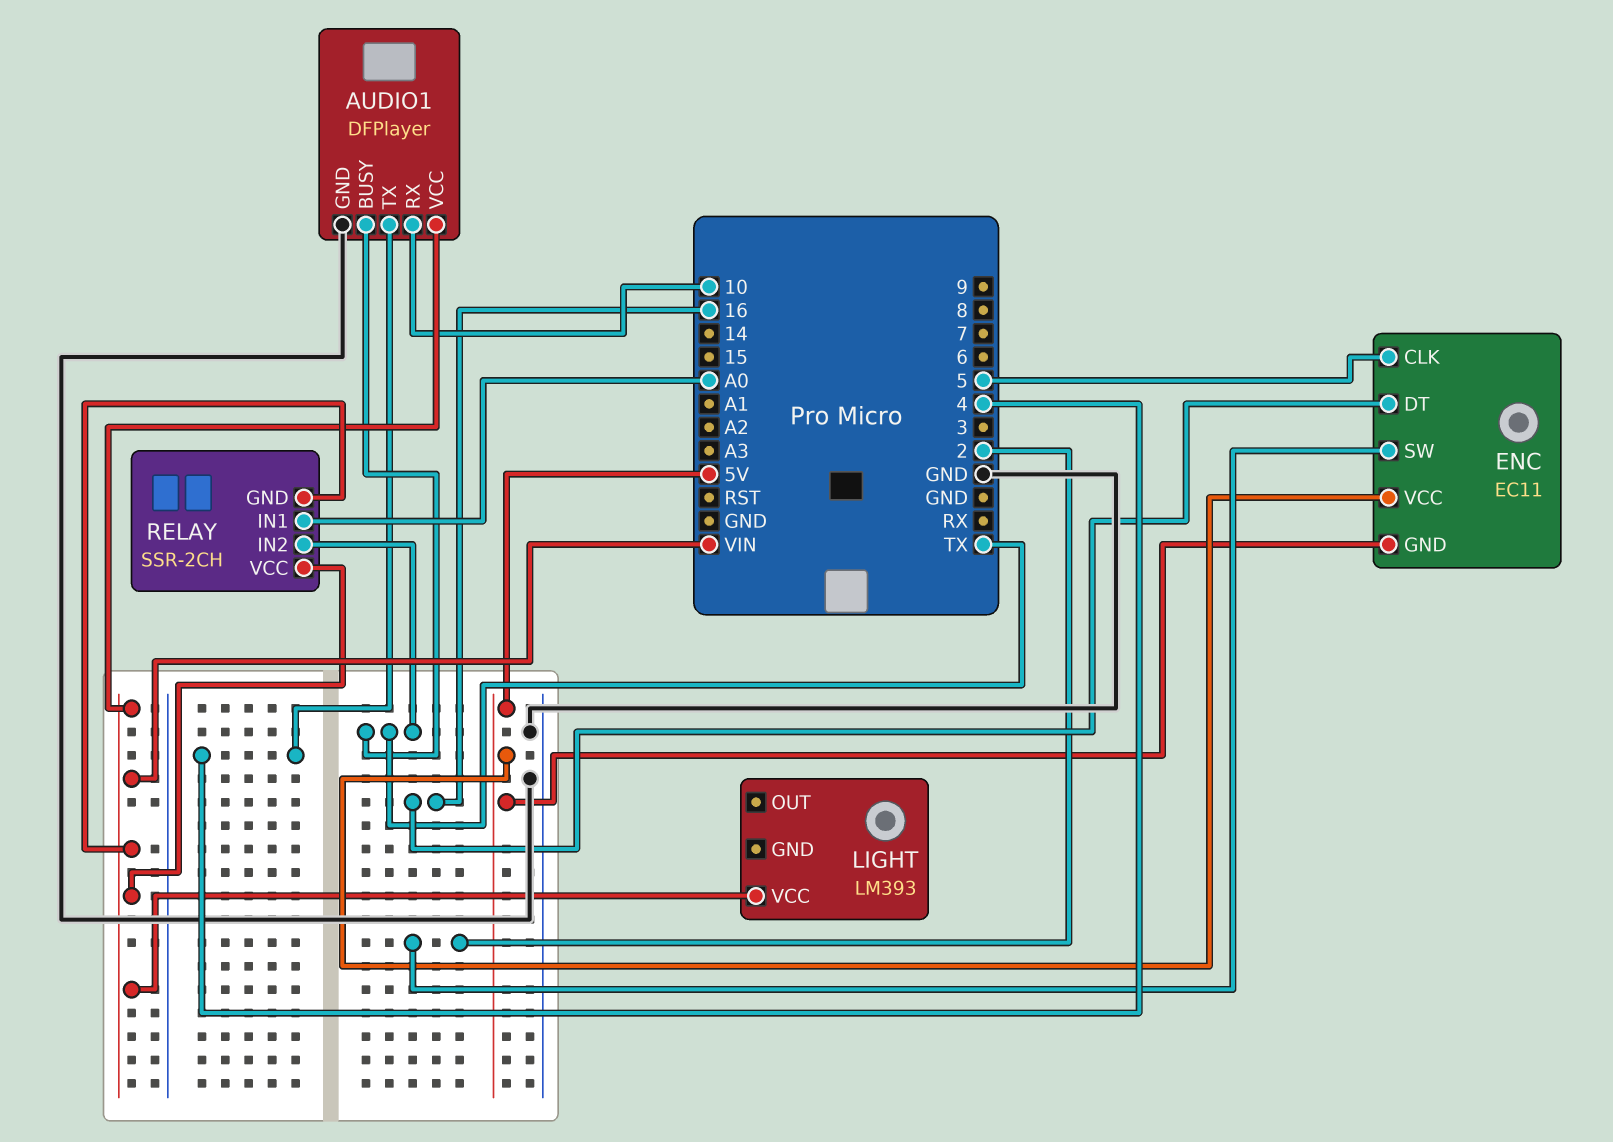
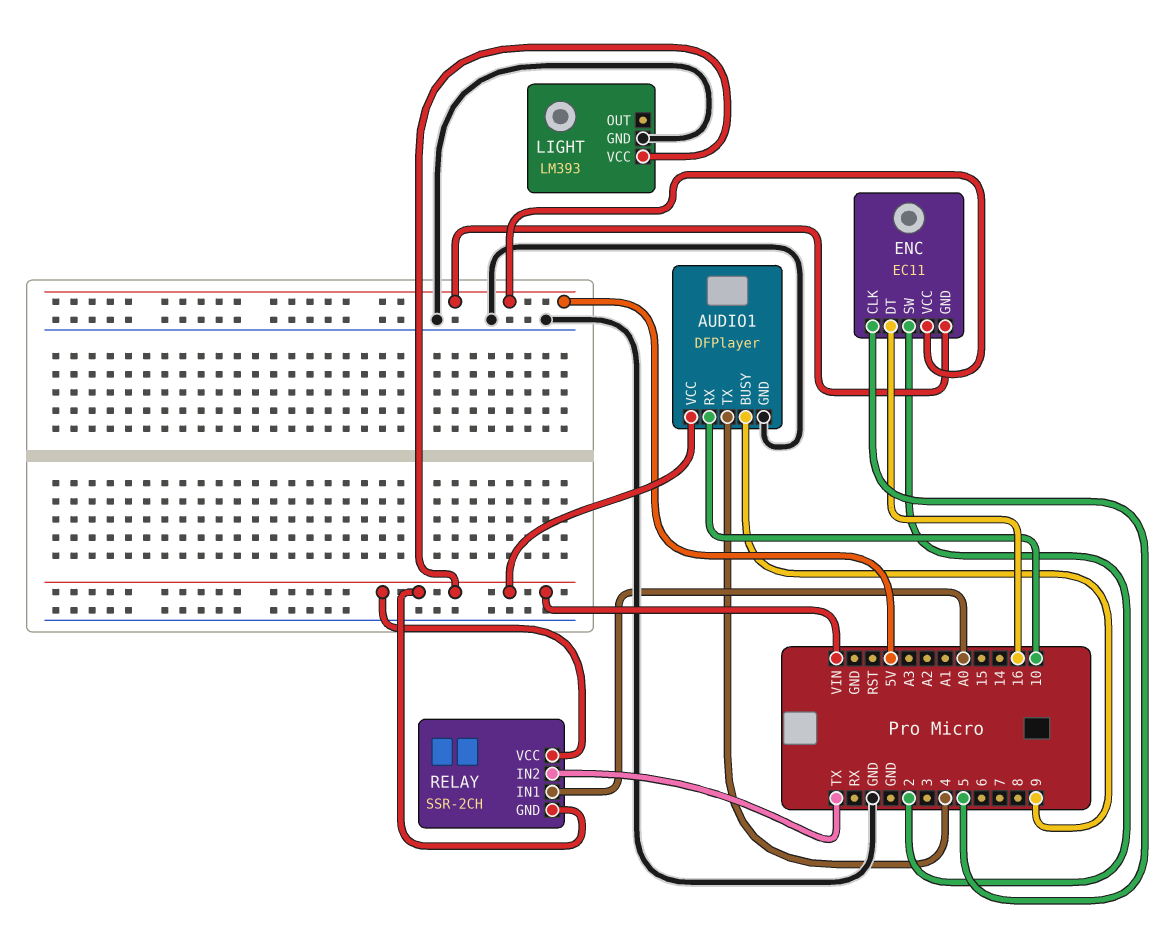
AUDIO1 pin BUSY: TX -> 9
LIGHT pin GND: none -> GND

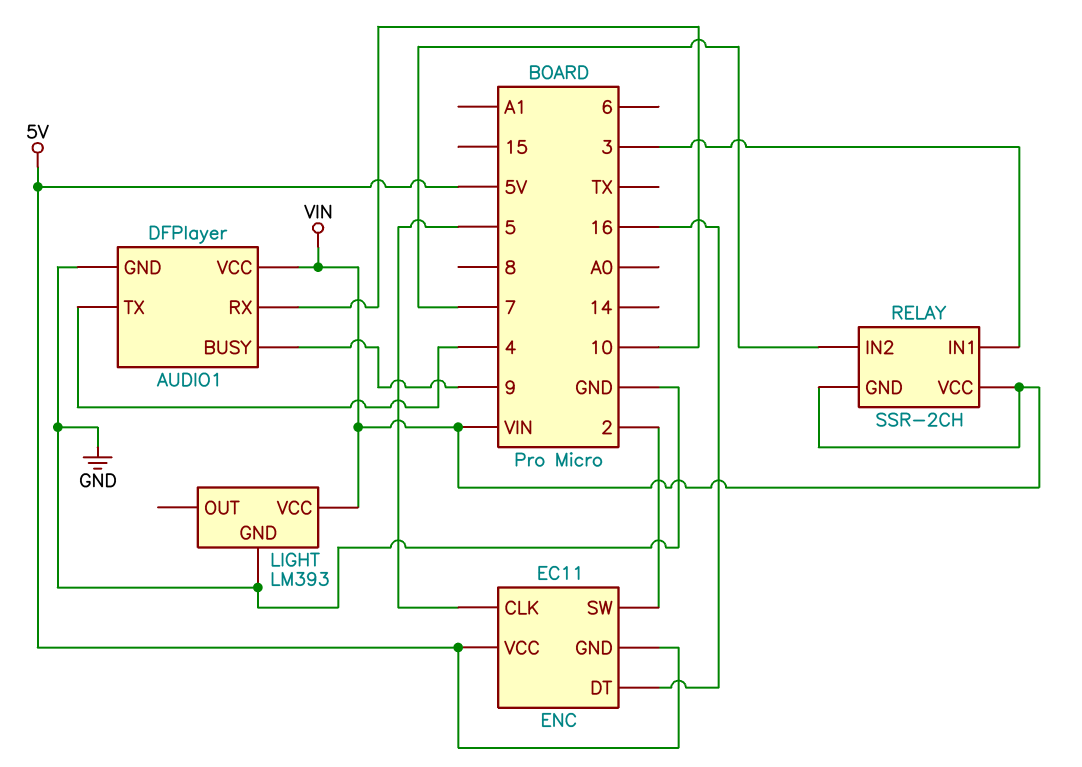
RELAY pin IN1: A0 -> 3
RELAY pin IN2: TX -> 7

